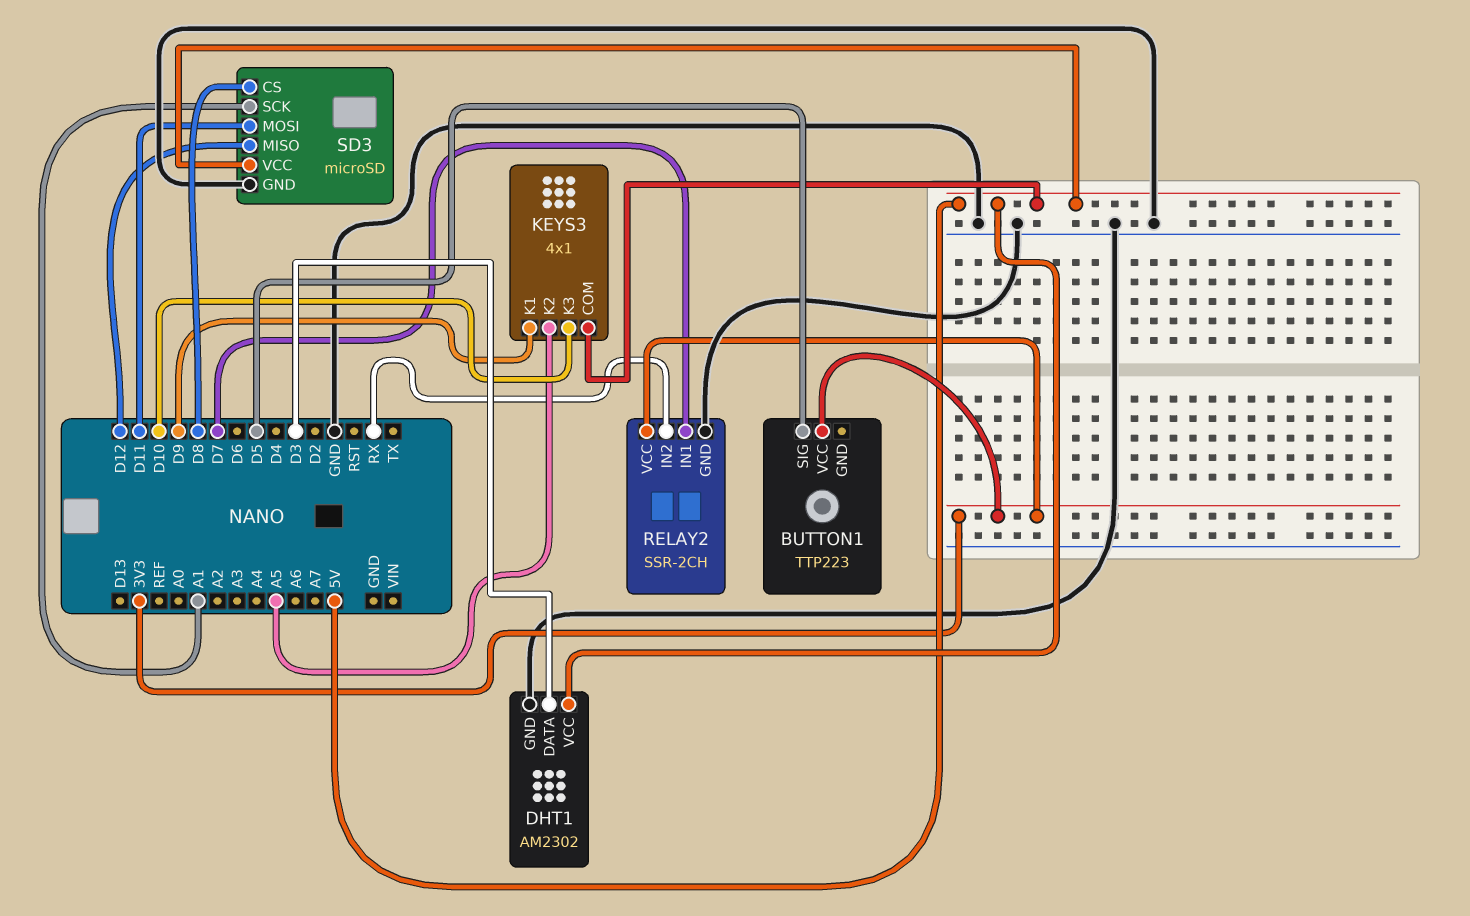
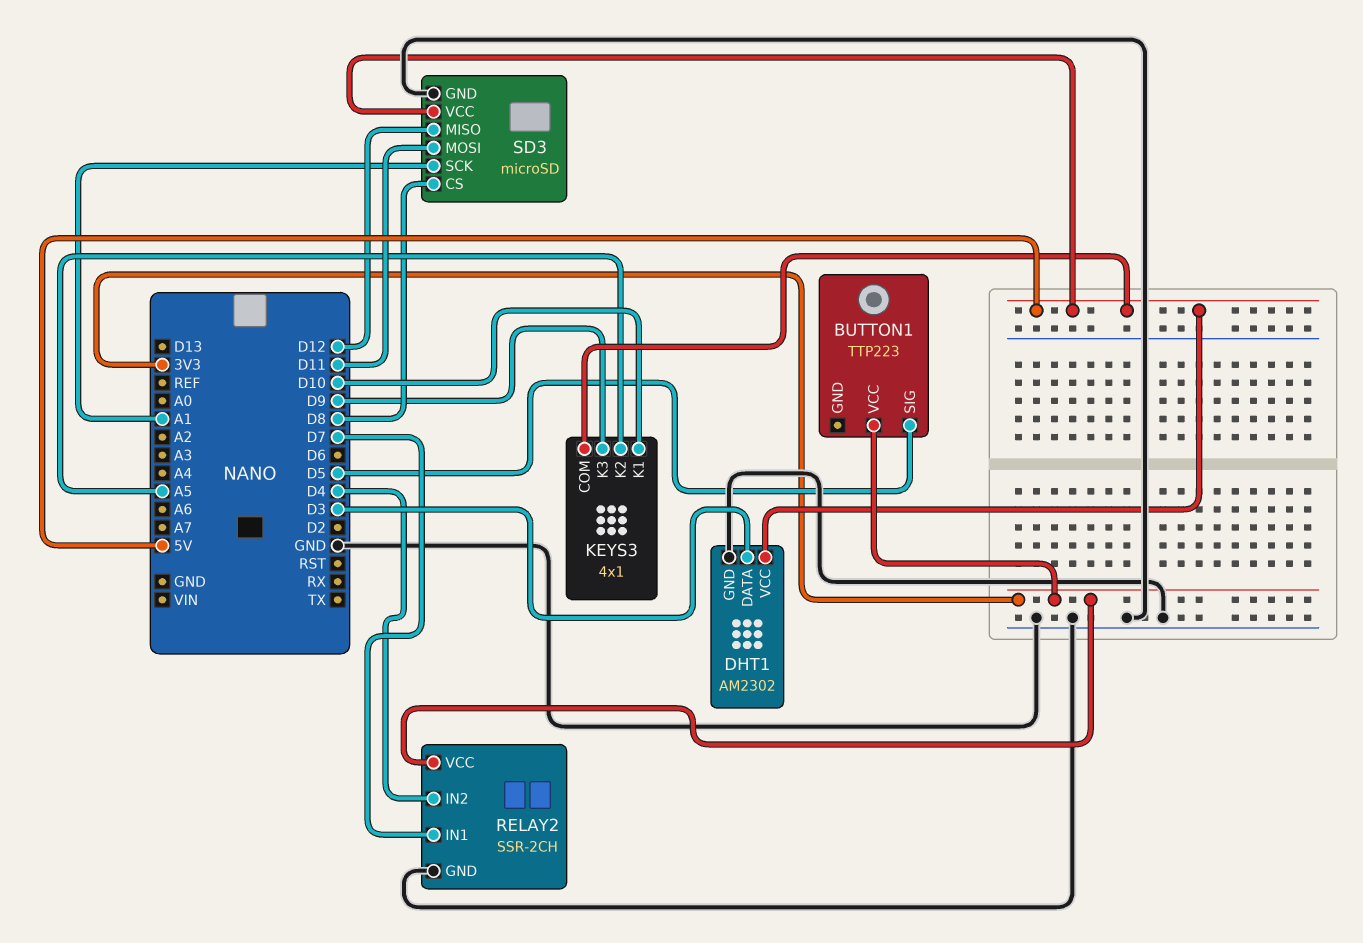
KEYS3 pin K1: D9 -> D10
KEYS3 pin K3: D10 -> D9
RELAY2 pin IN2: RX -> D4

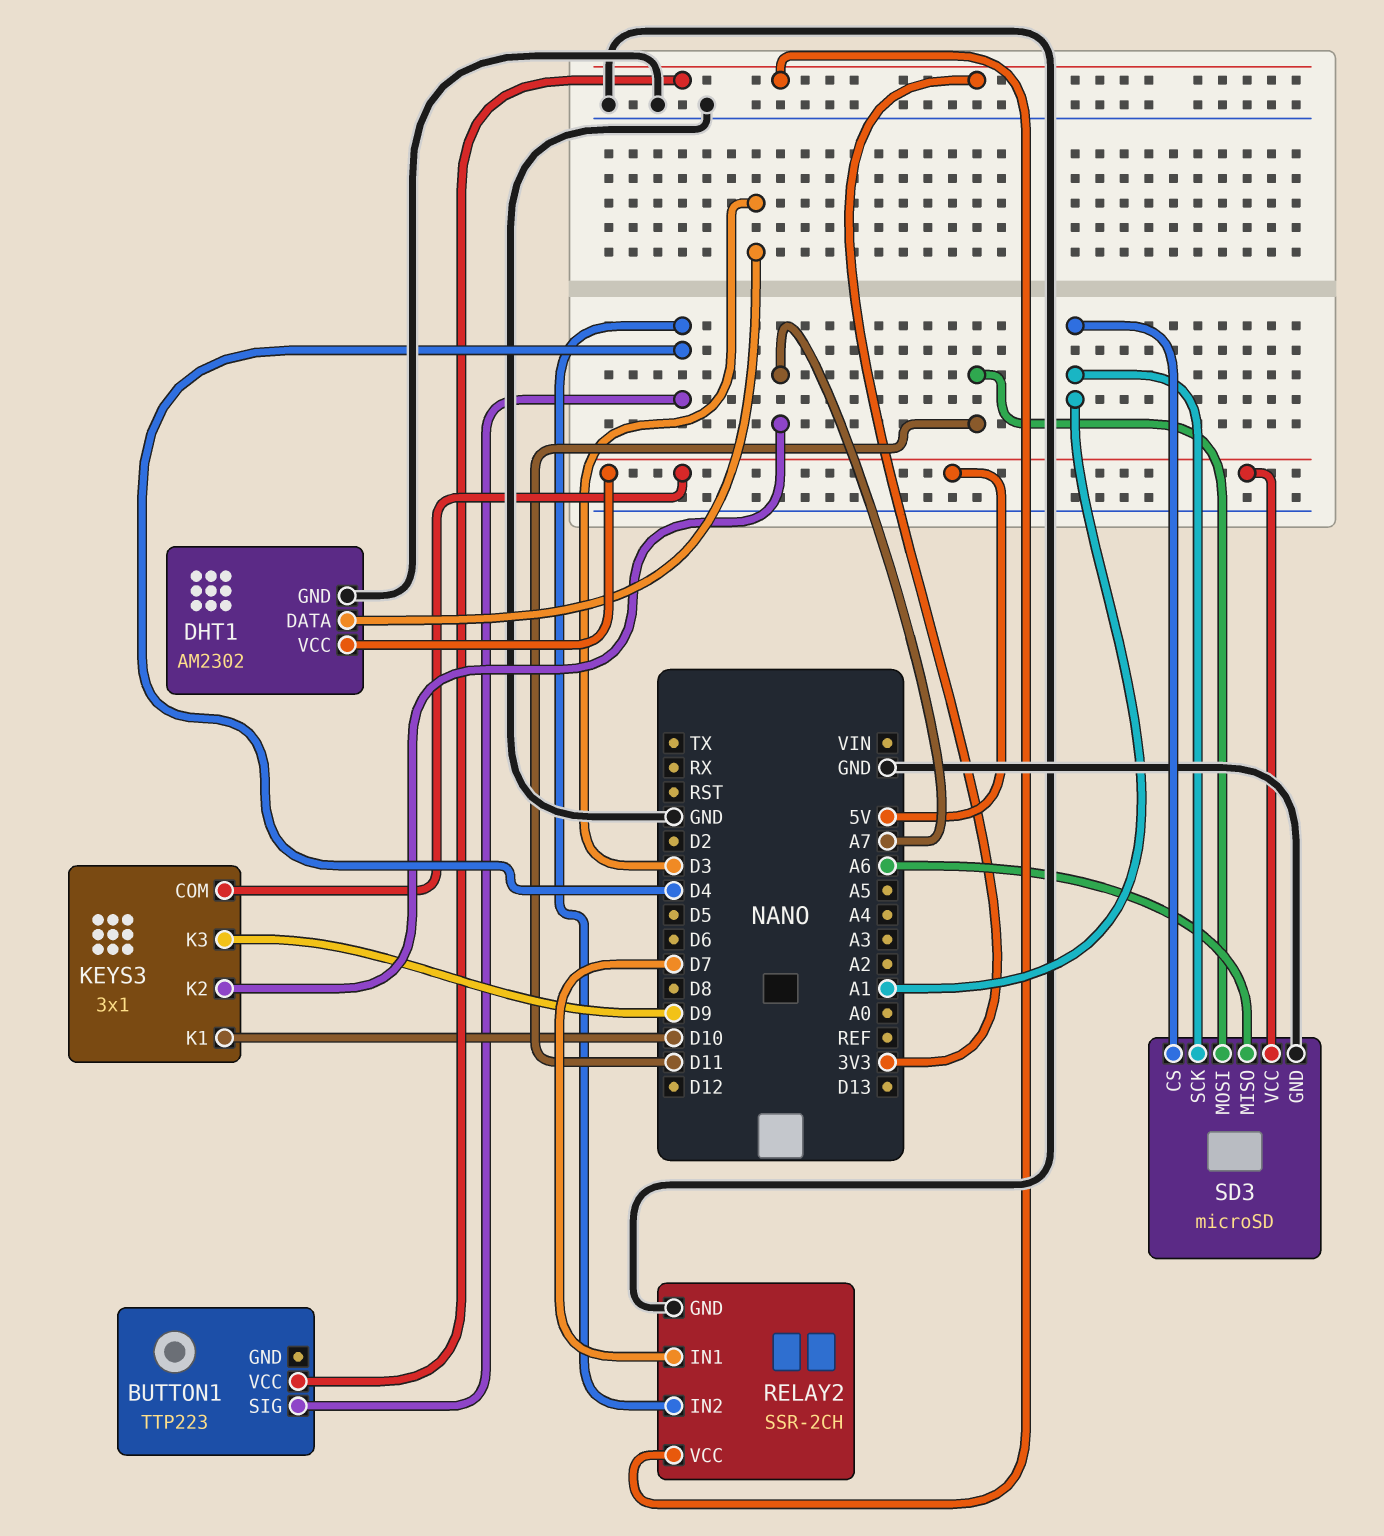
BUTTON1 pin SIG: D5 -> D4
KEYS3: 4x1 -> 3x1
KEYS3 pin K2: A5 -> A7
SD3 pin CS: D8 -> A1
SD3 pin MISO: D12 -> A6

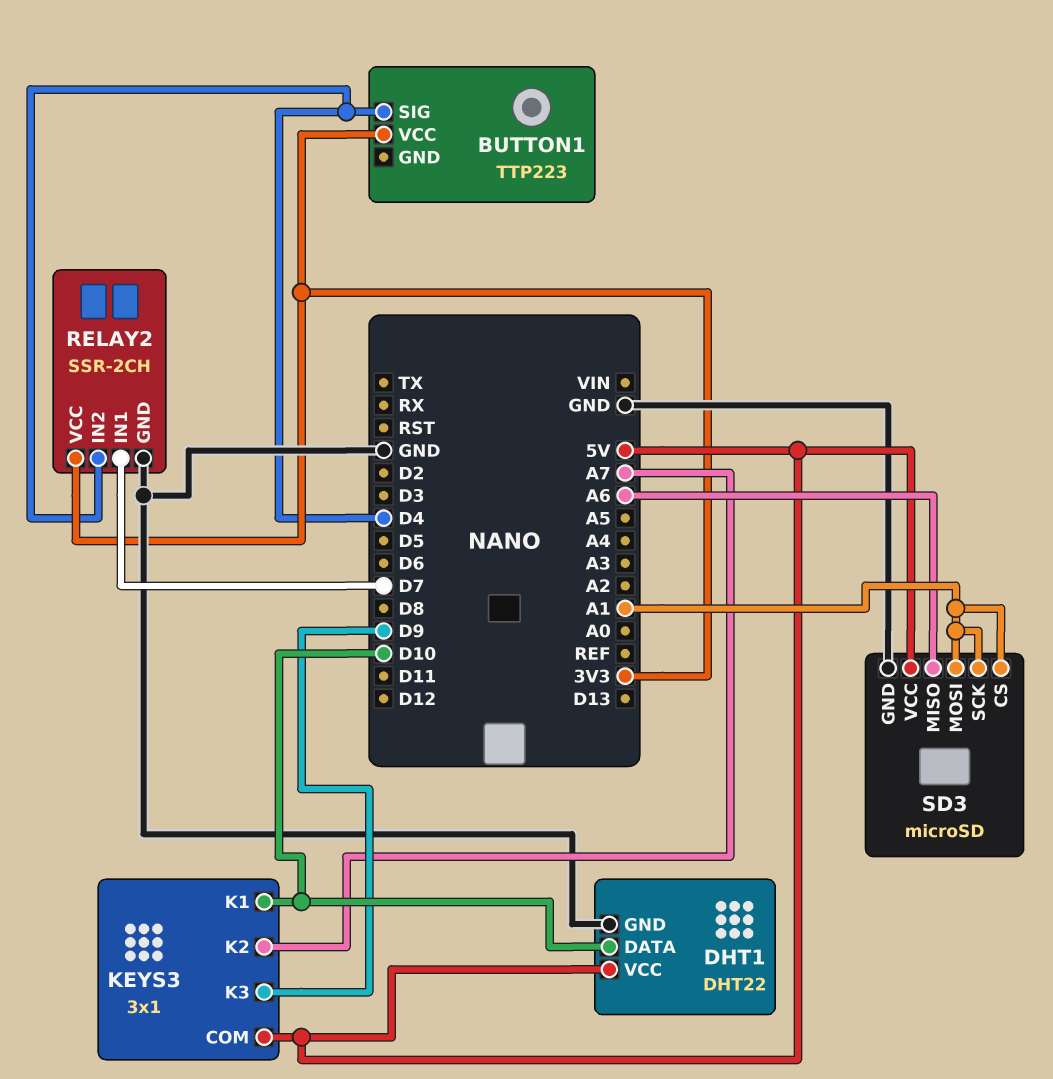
DHT1: AM2302 -> DHT22
DHT1 pin DATA: D3 -> D10
SD3 pin MOSI: D11 -> A1

